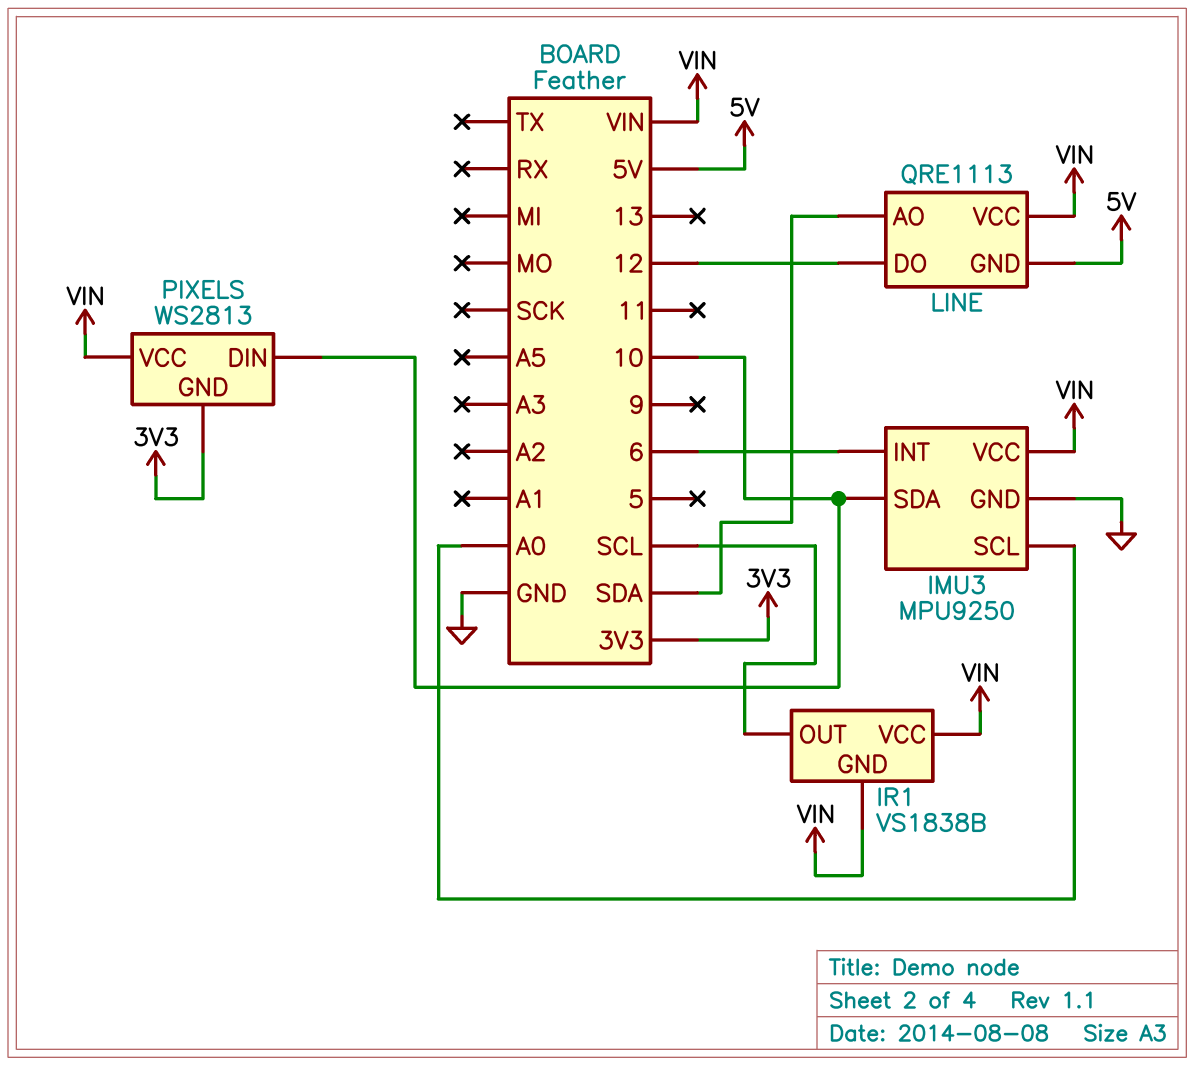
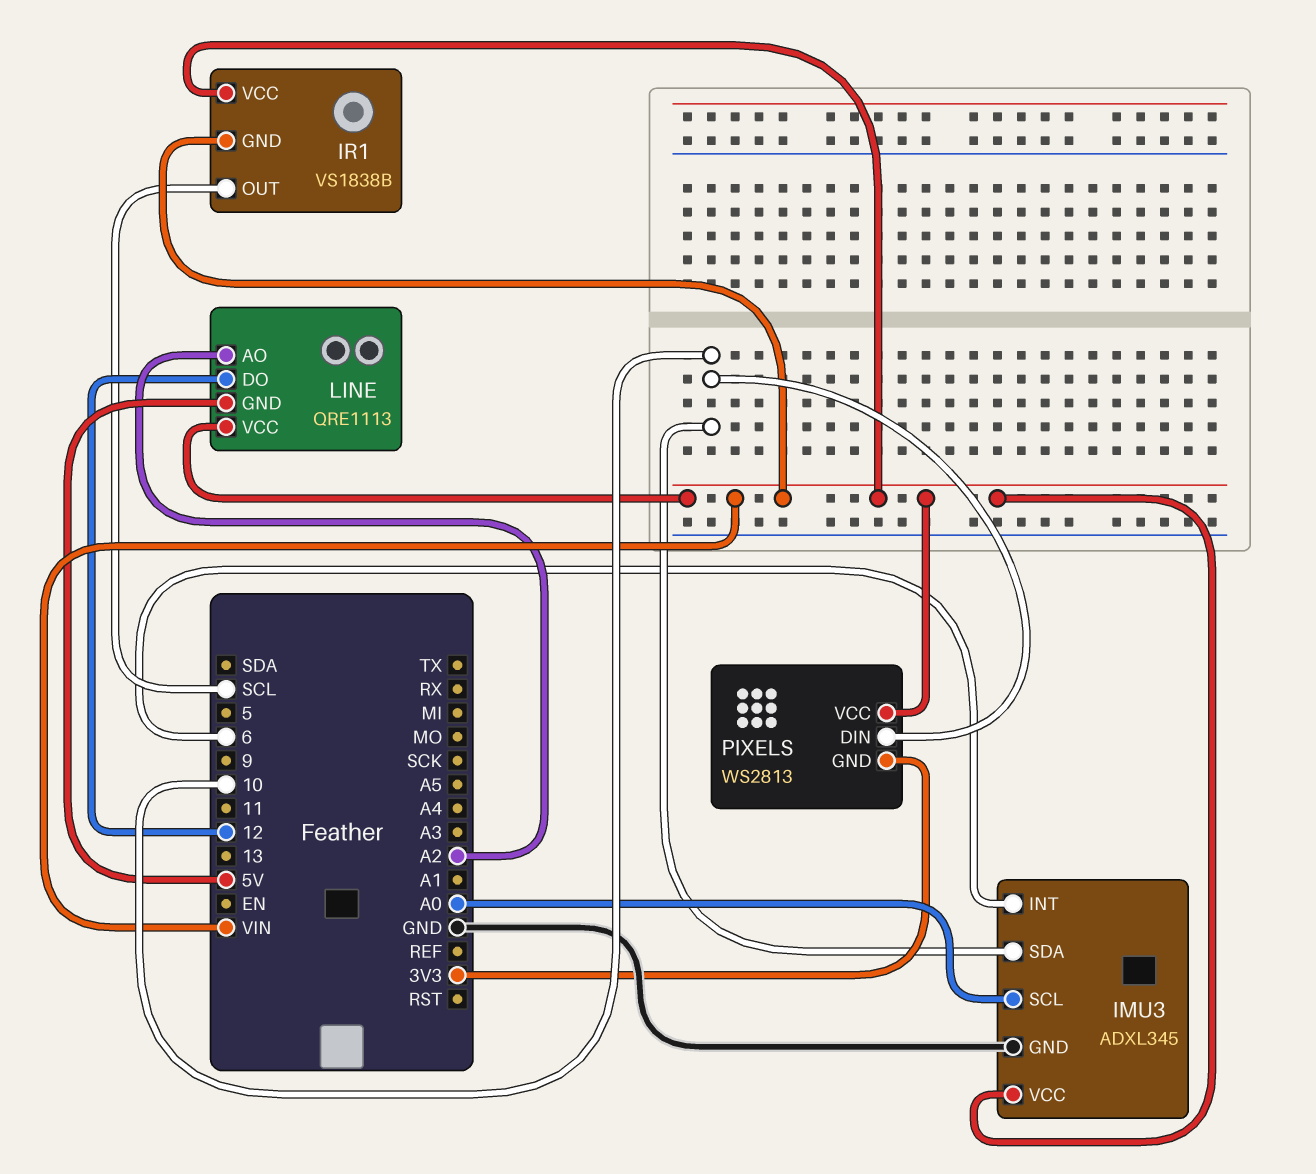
IMU3: MPU9250 -> ADXL345
LINE pin AO: SDA -> A2

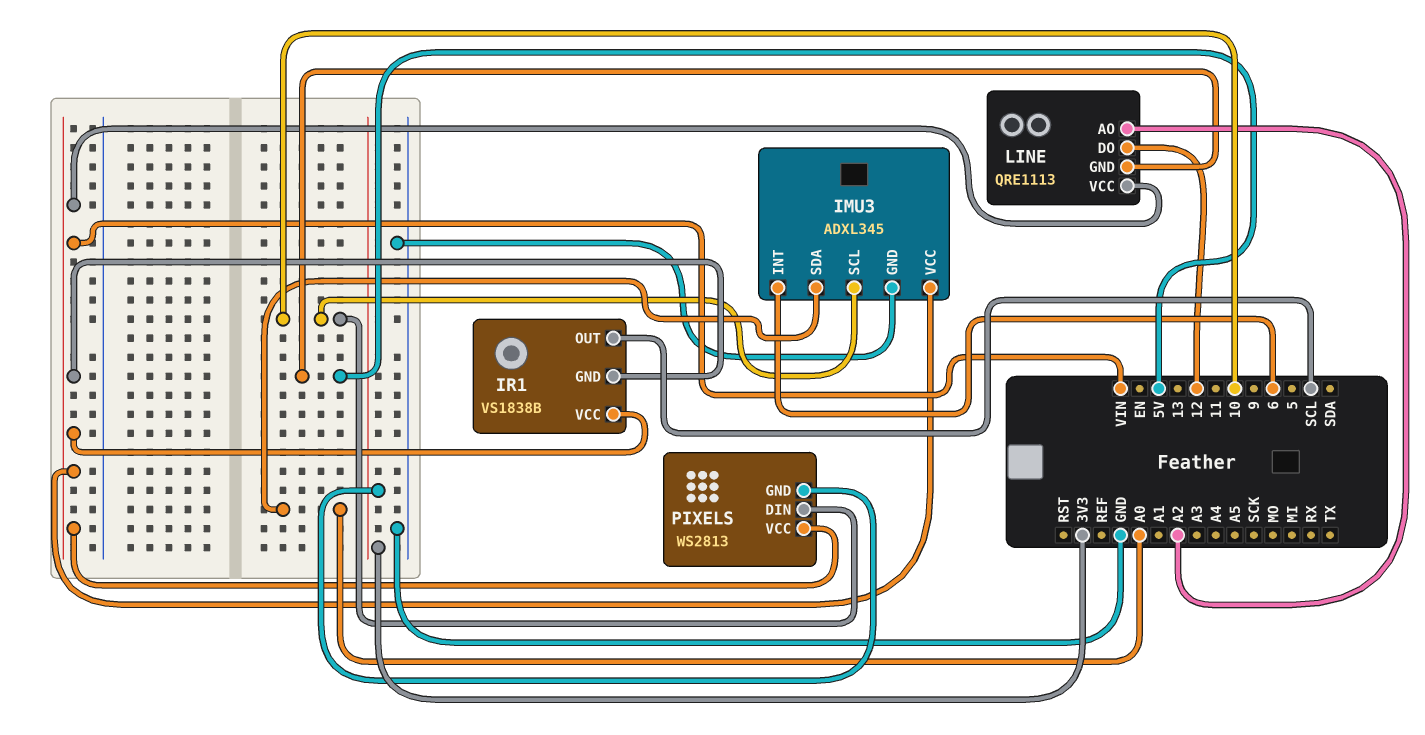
IMU3 pin SCL: A0 -> 10
IMU3 pin SDA: 10 -> A0

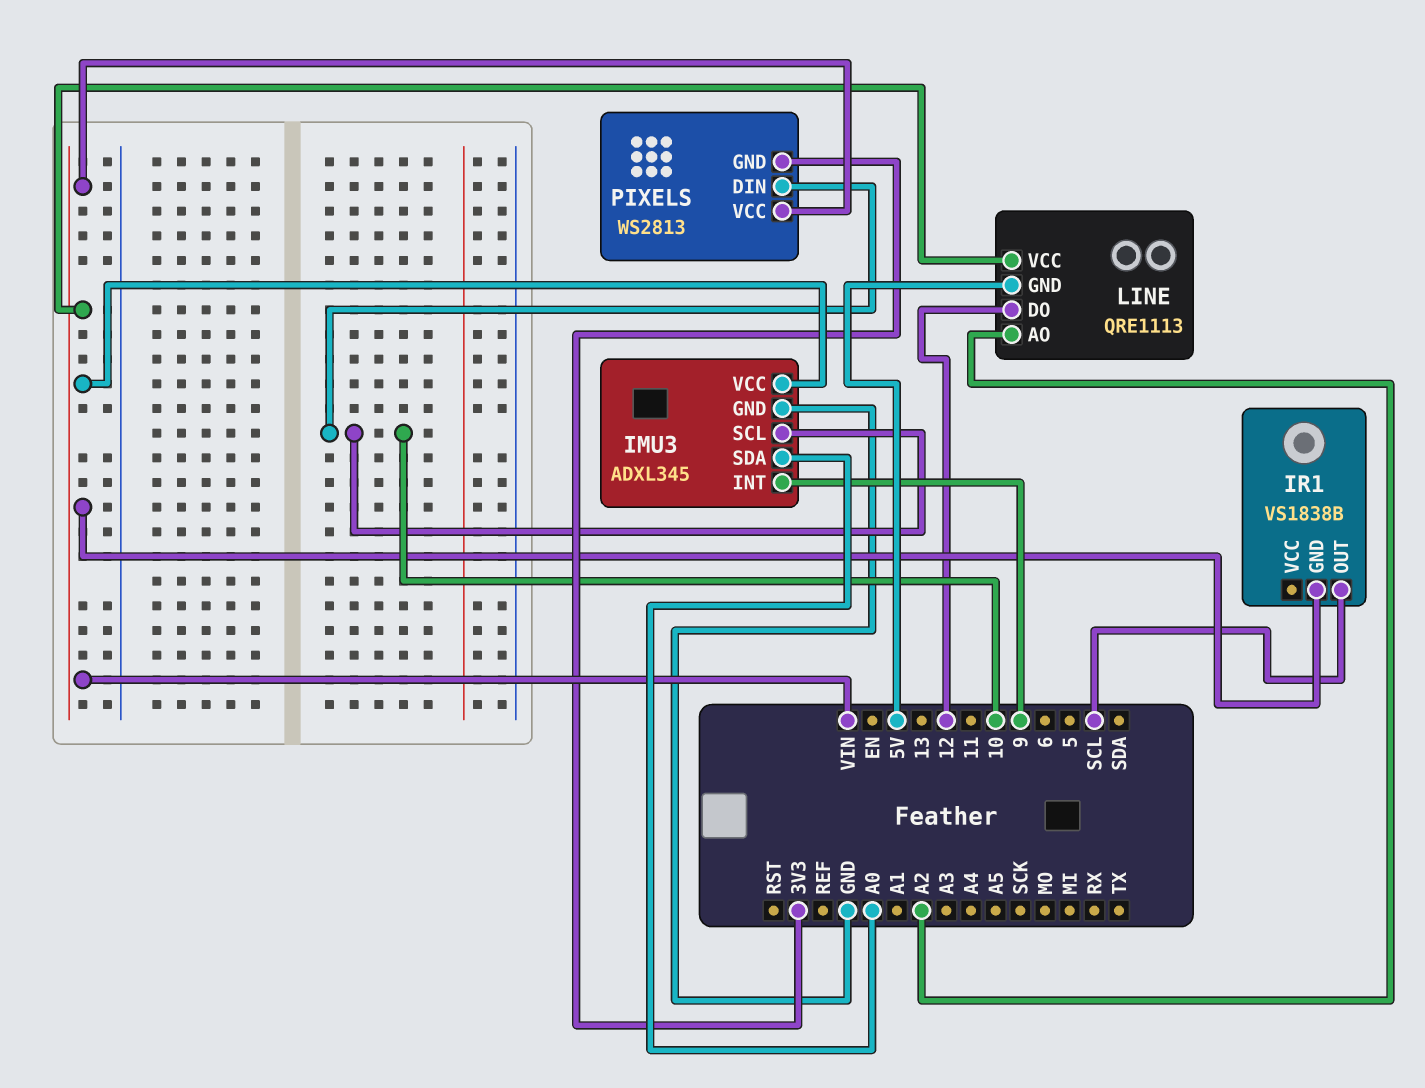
IMU3 pin INT: 6 -> 9
IR1 pin VCC: VIN -> none

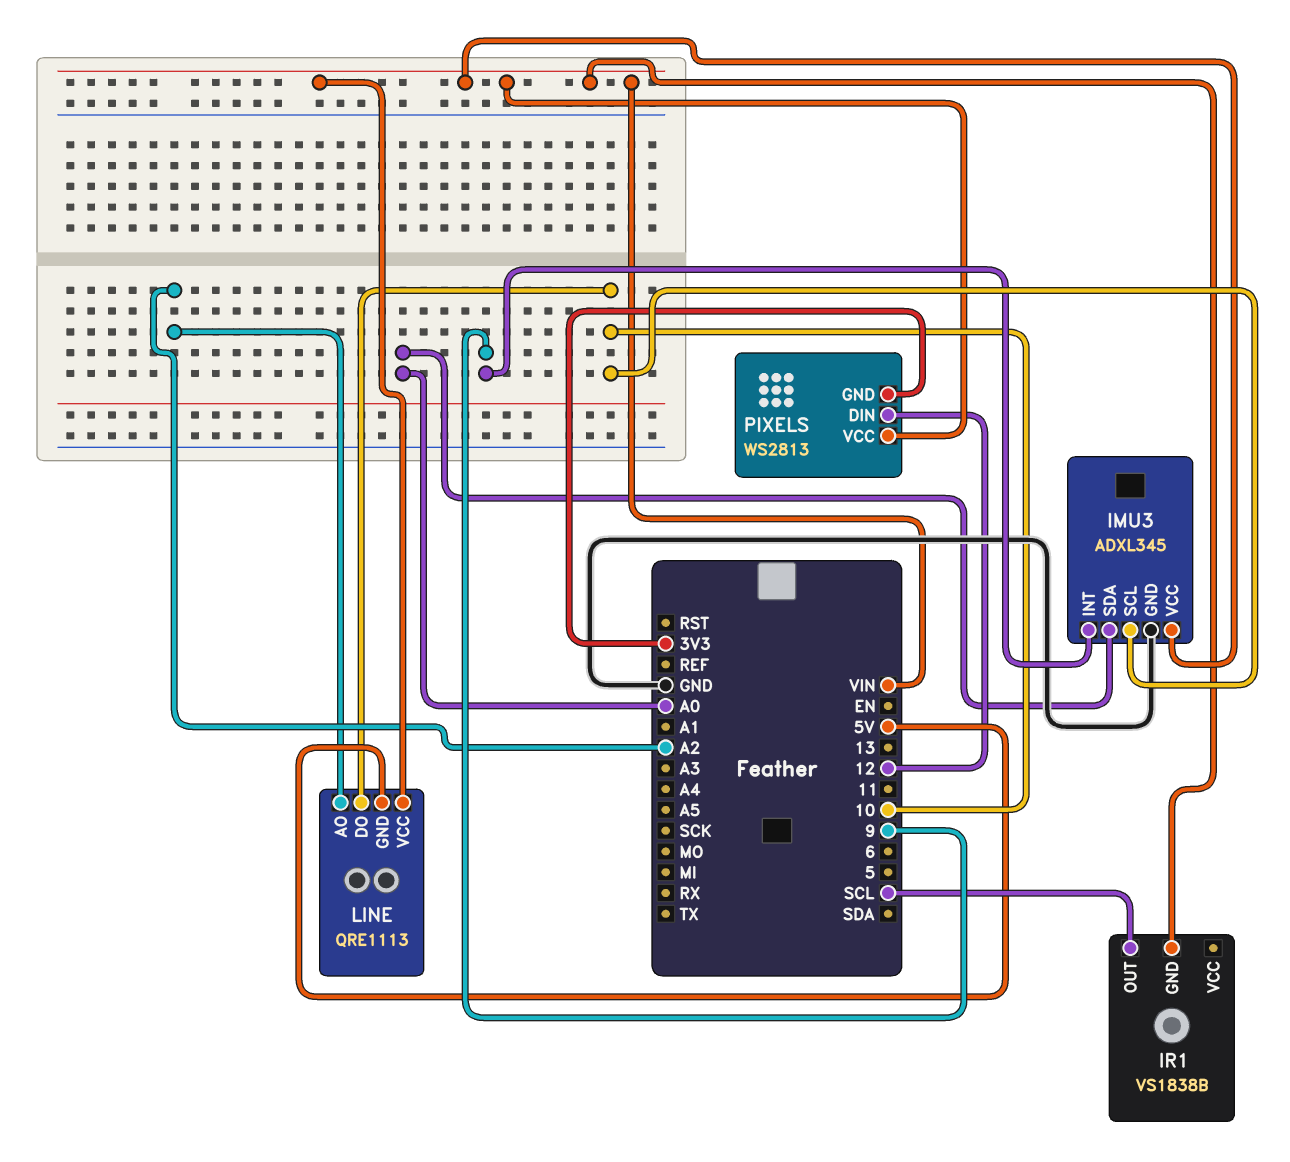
LINE pin DO: 12 -> 10
PIXELS pin DIN: 10 -> 12

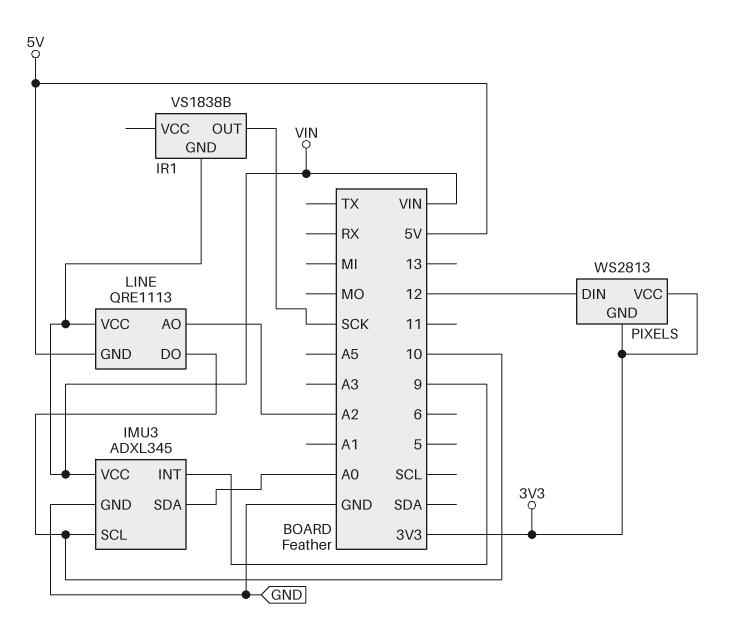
IR1 pin OUT: SCL -> SCK
PIXELS pin VCC: VIN -> 3V3

